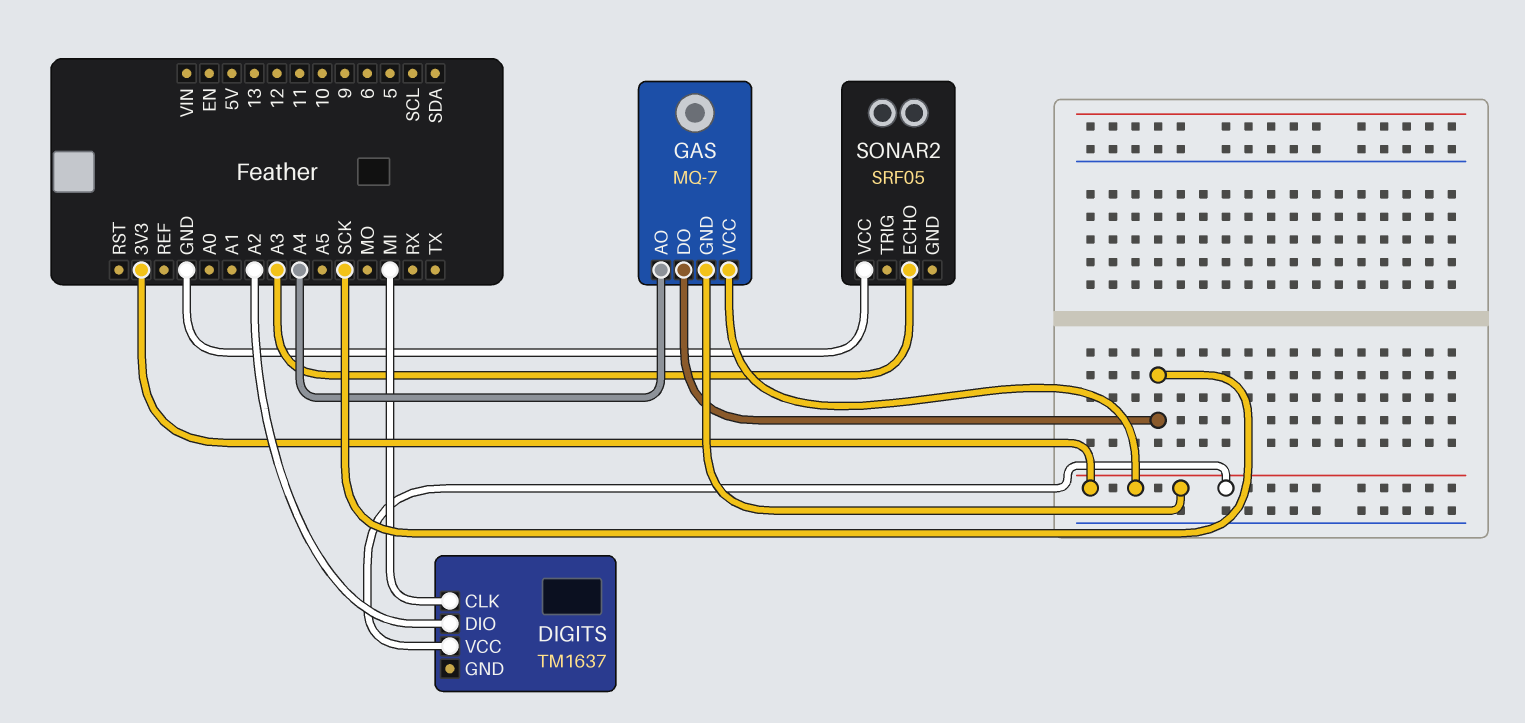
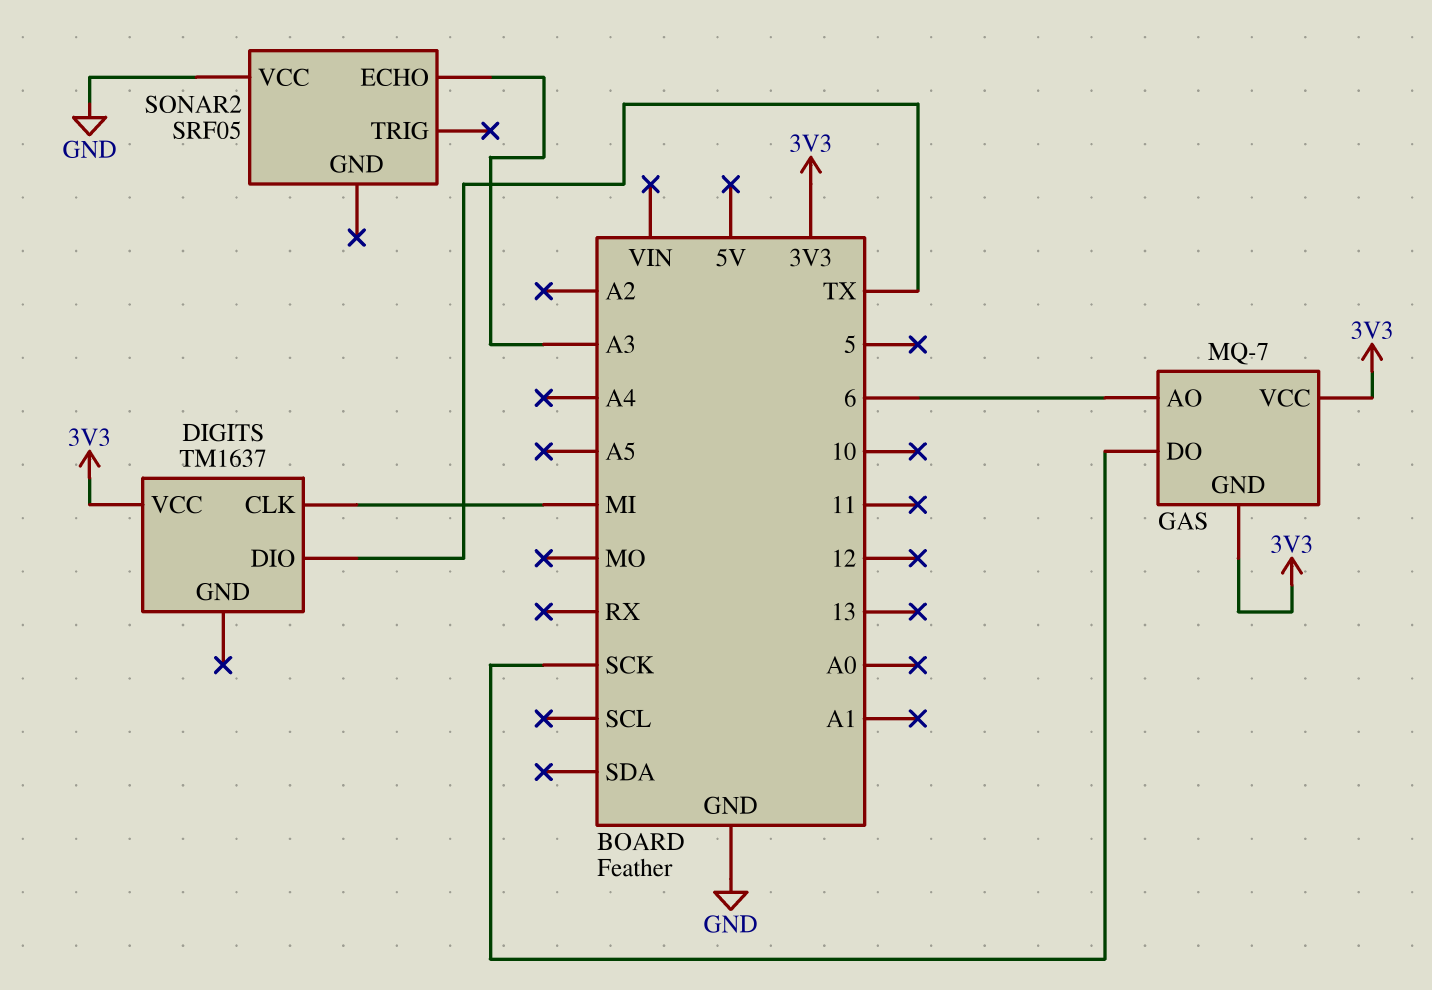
DIGITS pin DIO: A2 -> TX
GAS pin AO: A4 -> 6

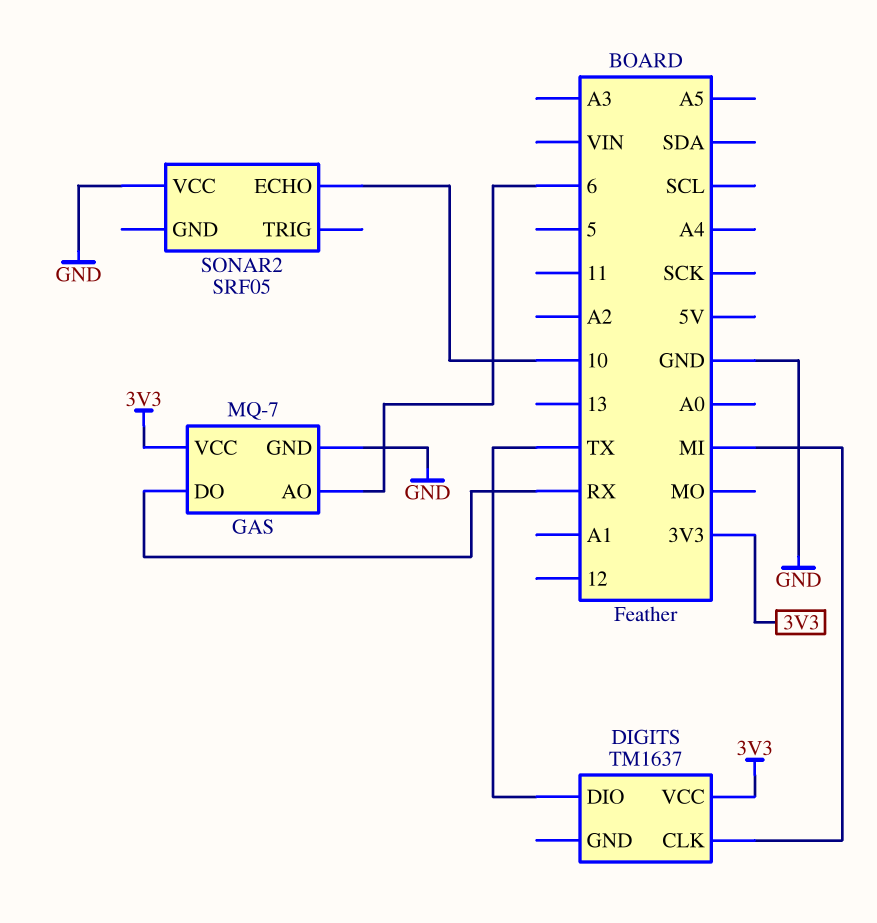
GAS pin DO: SCK -> RX
GAS pin GND: 3V3 -> GND
SONAR2 pin ECHO: A3 -> 10

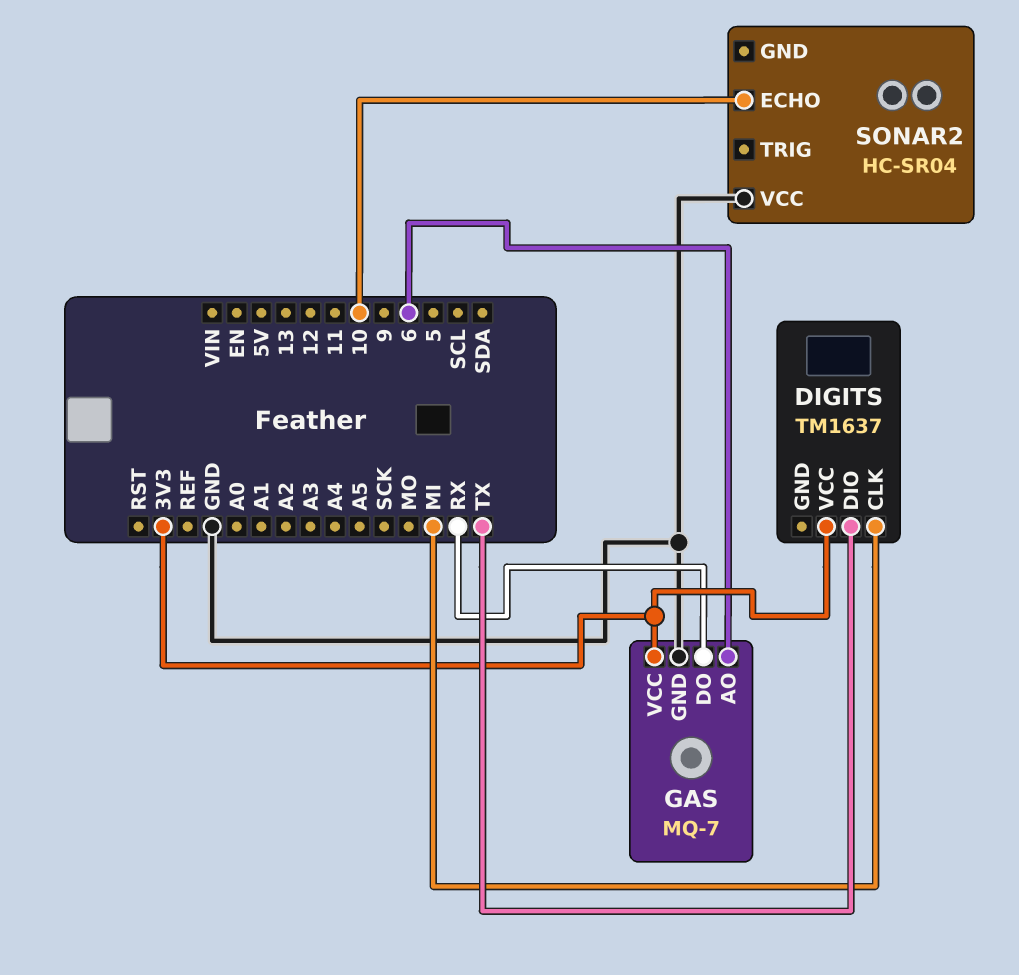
SONAR2: SRF05 -> HC-SR04

